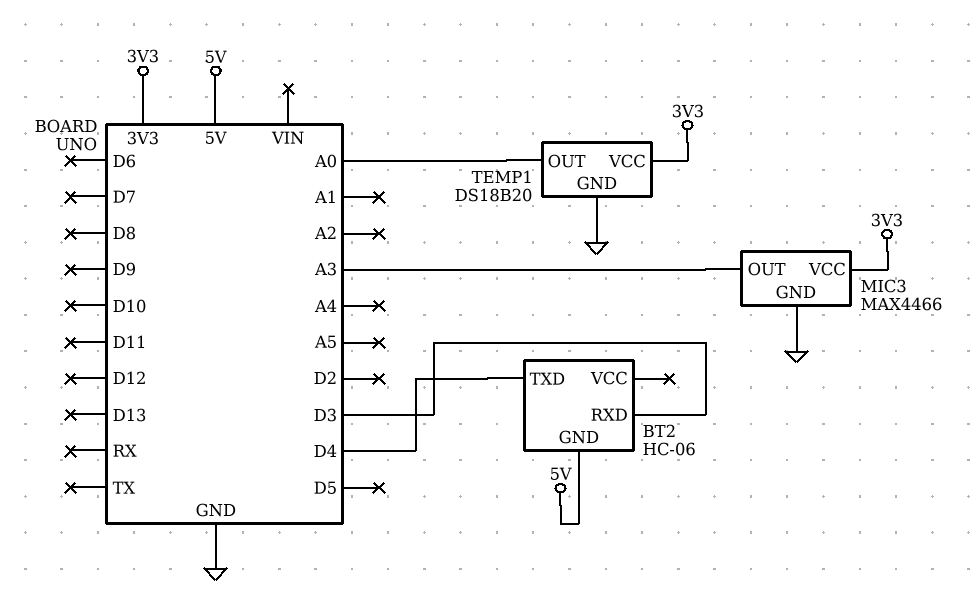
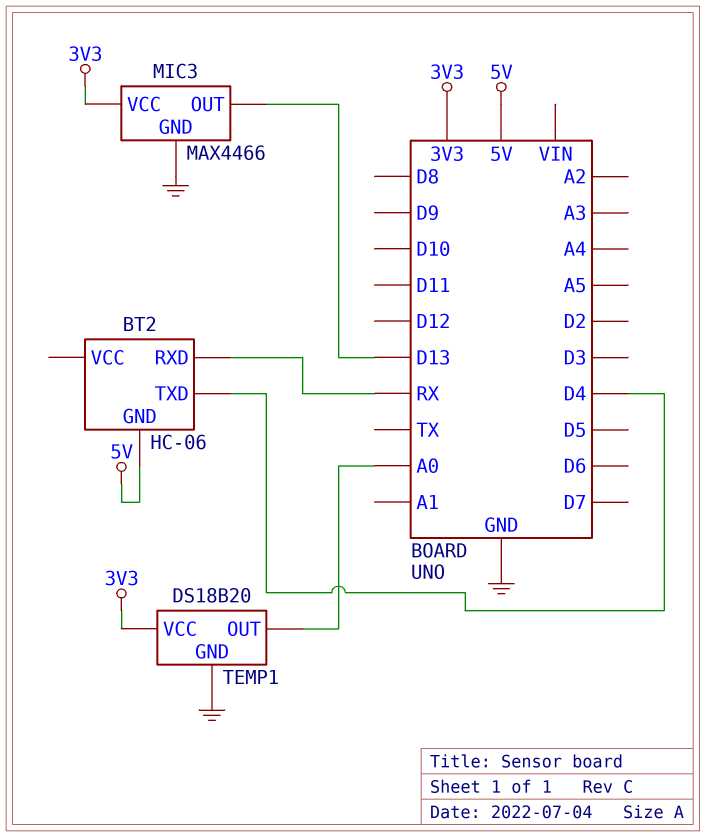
BT2 pin RXD: D3 -> RX
MIC3 pin OUT: A3 -> D13

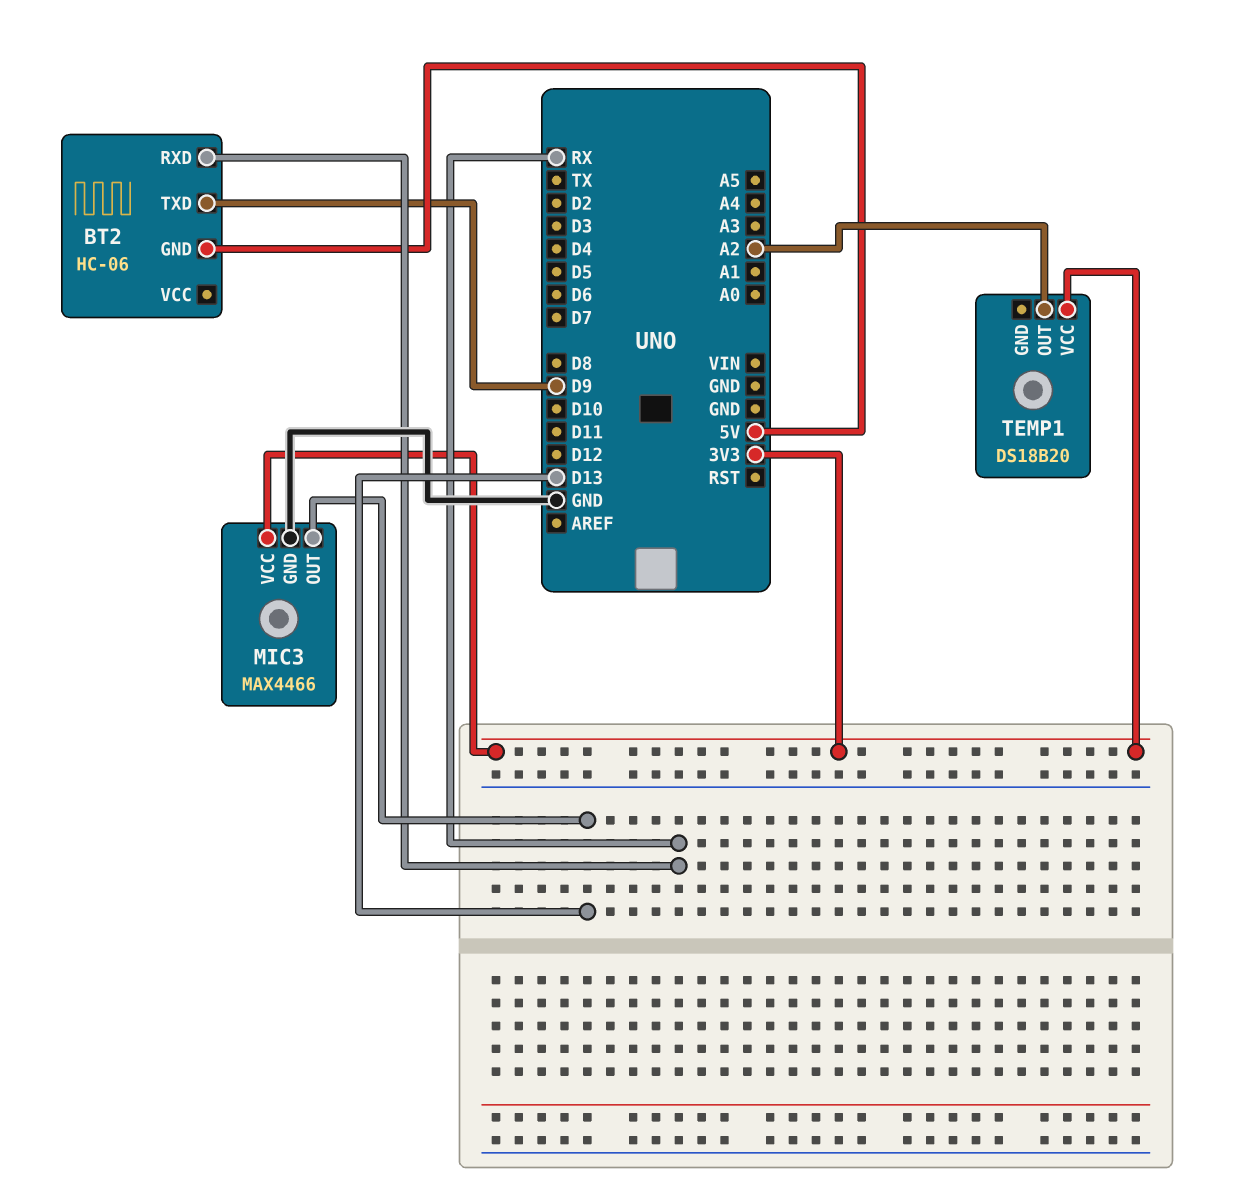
BT2 pin TXD: D4 -> D9
TEMP1 pin GND: GND -> none
TEMP1 pin OUT: A0 -> A2

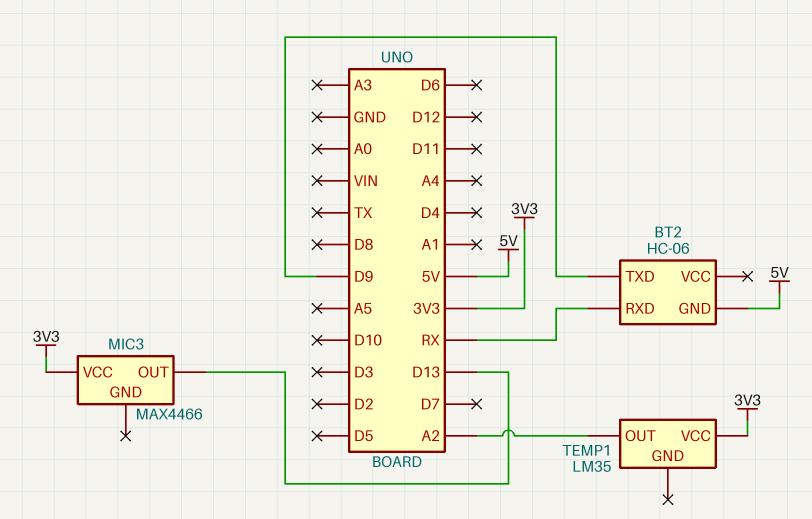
MIC3 pin GND: GND -> none
TEMP1: DS18B20 -> LM35

